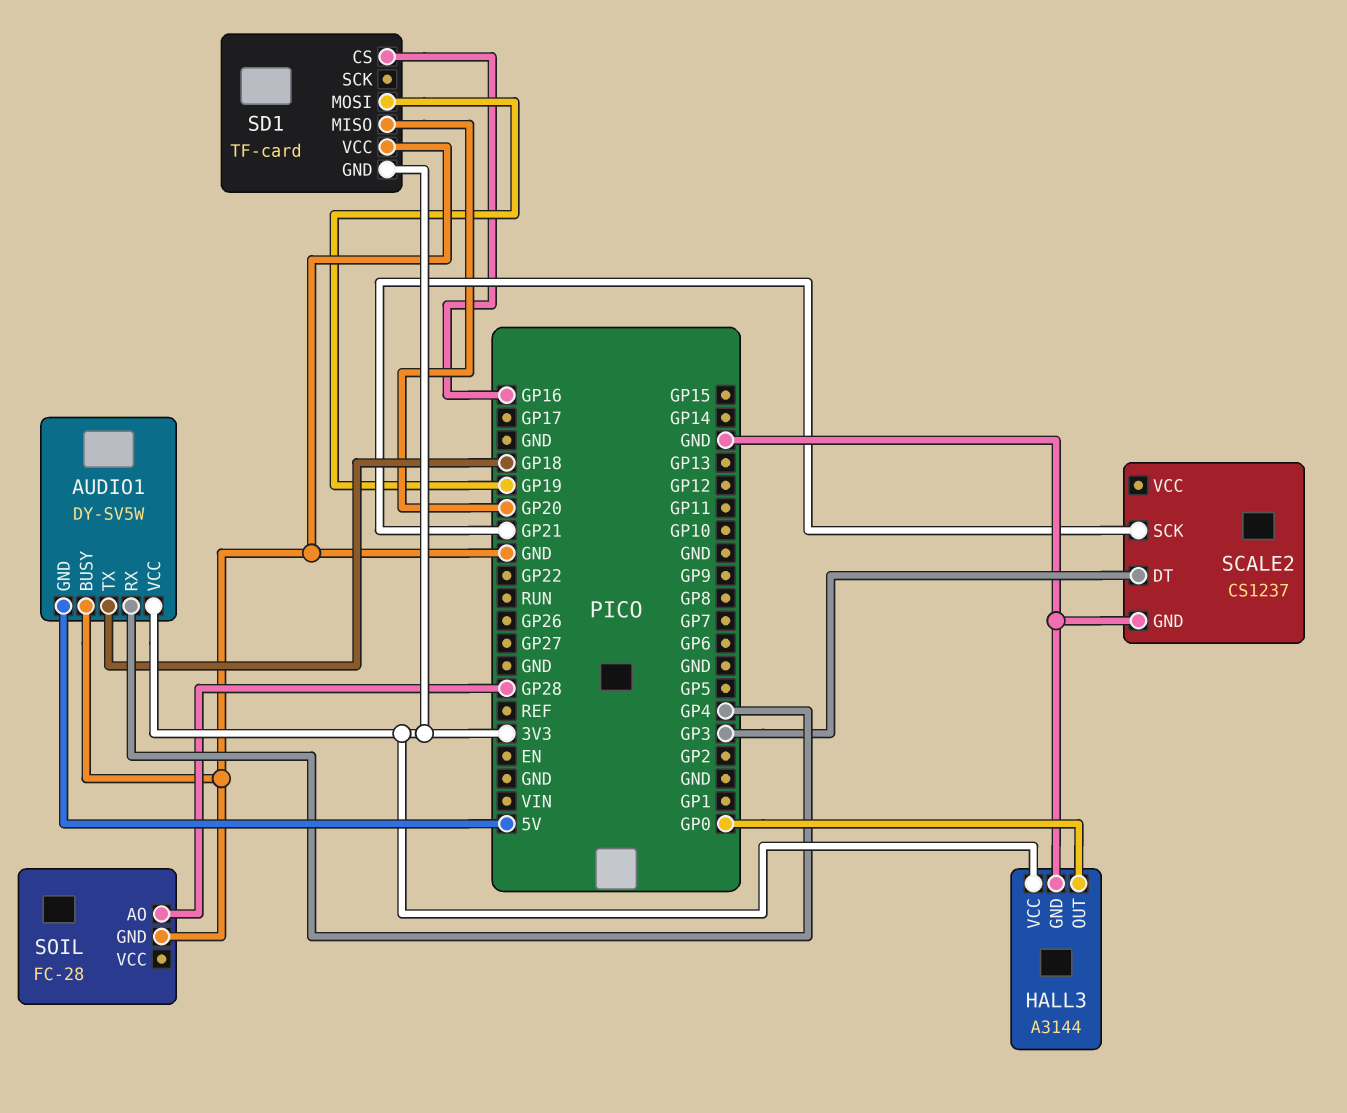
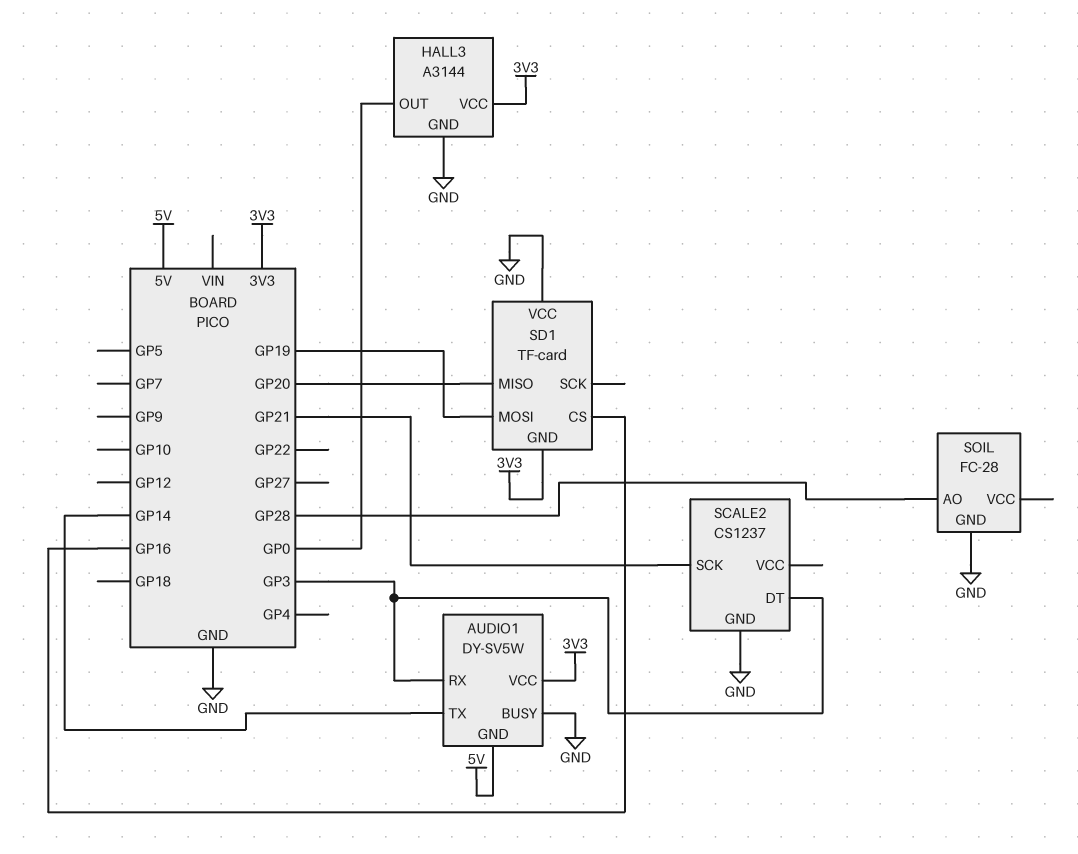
AUDIO1 pin RX: GP4 -> GP3
AUDIO1 pin TX: GP18 -> GP14

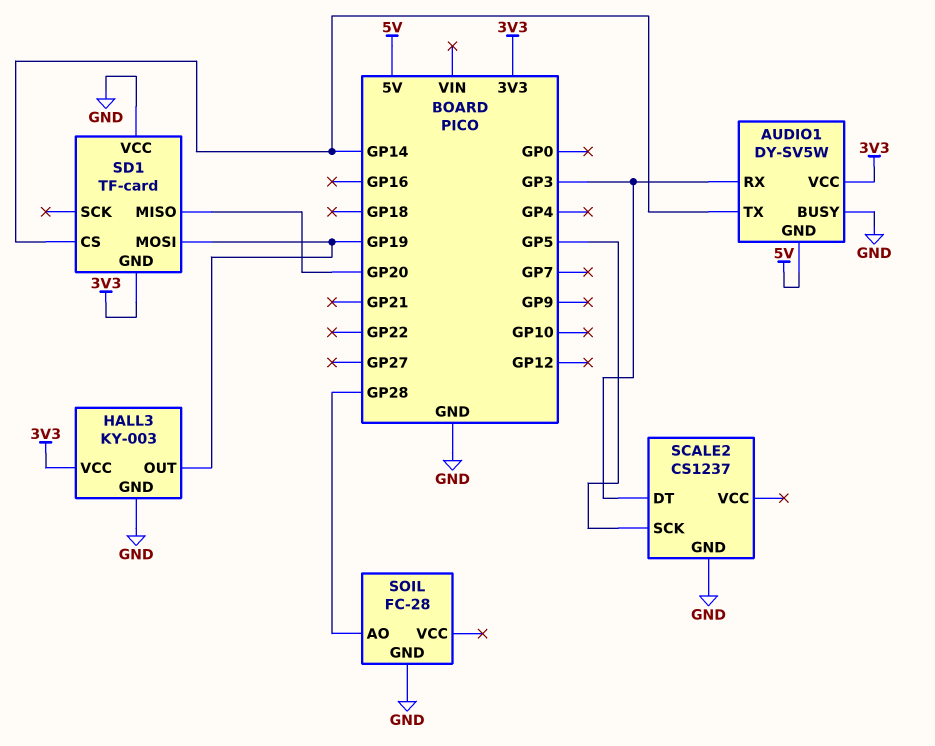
HALL3: A3144 -> KY-003
HALL3 pin OUT: GP0 -> GP19
SCALE2 pin SCK: GP21 -> GP5
SD1 pin CS: GP16 -> GP14

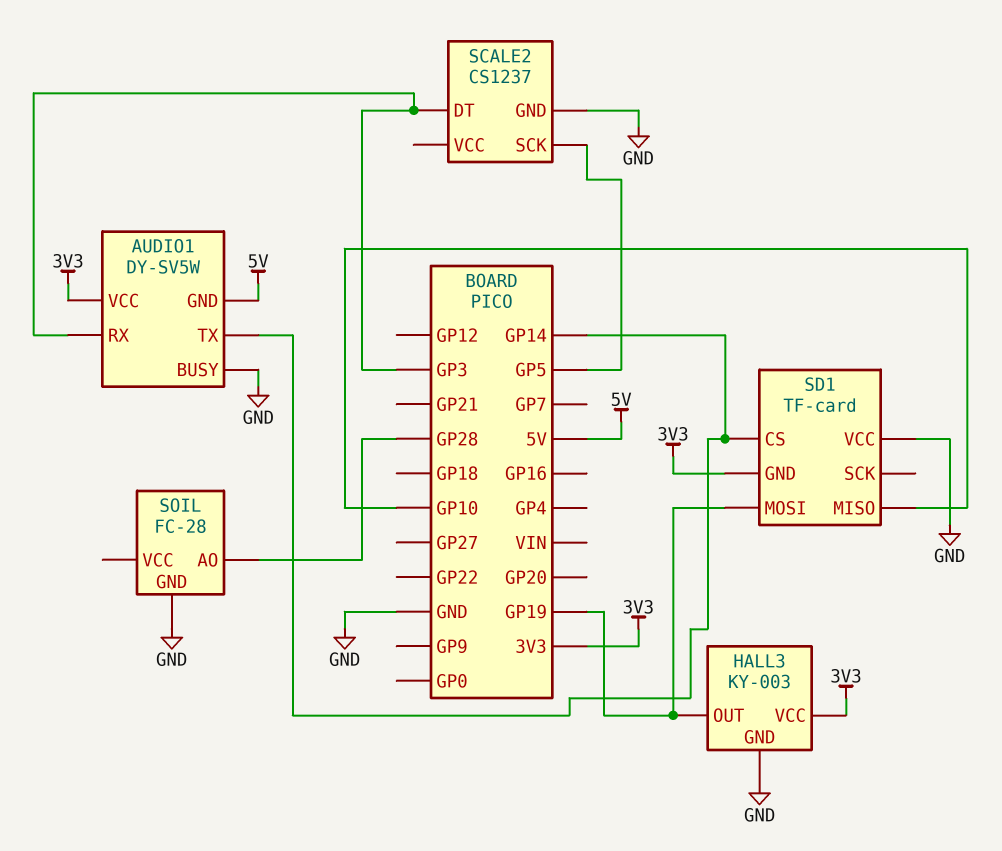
SD1 pin MISO: GP20 -> GP10

